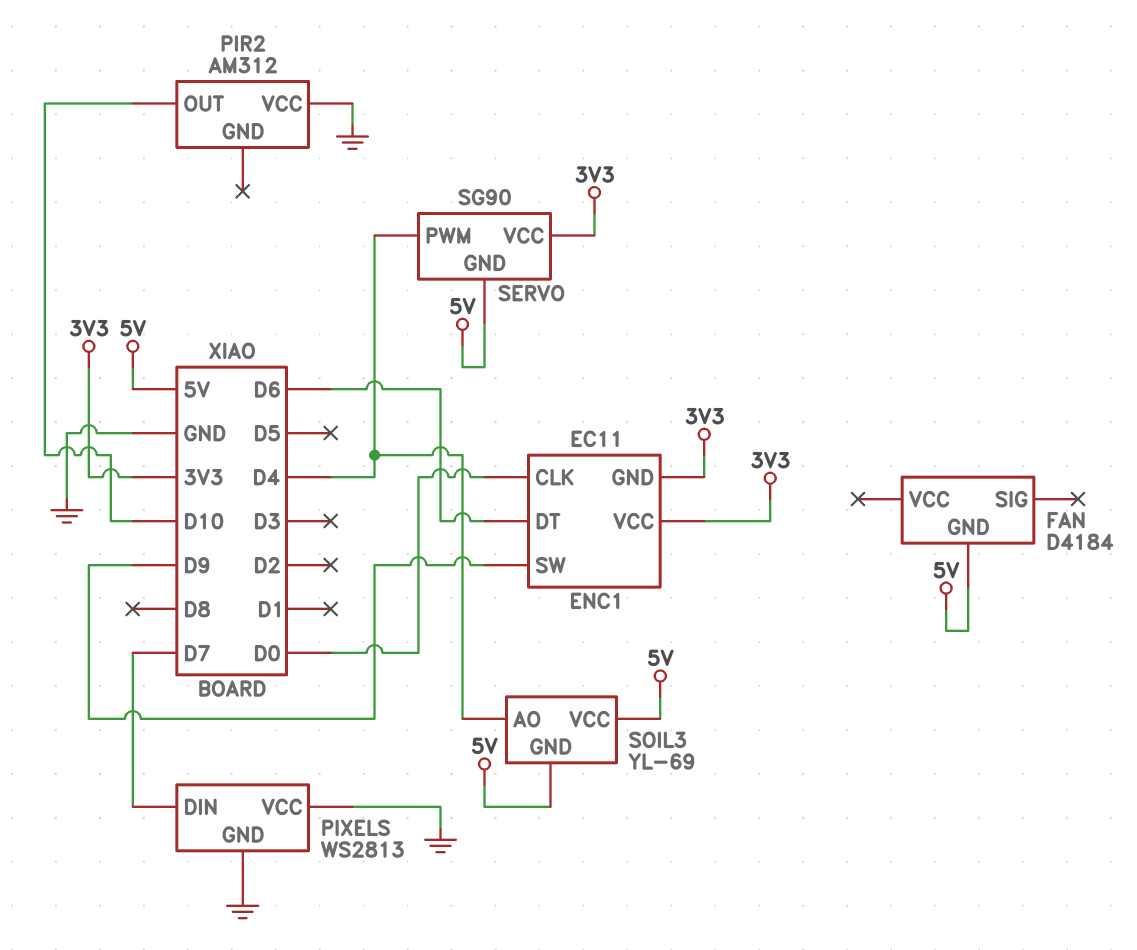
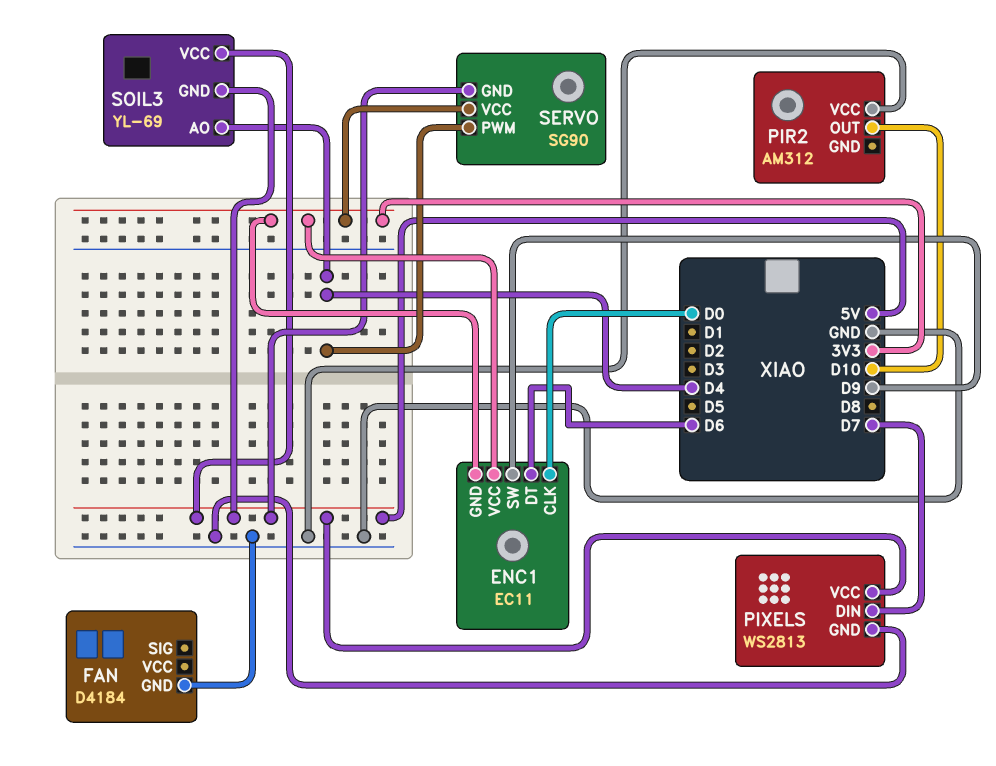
FAN pin GND: 5V -> GND
PIXELS pin VCC: GND -> 5V

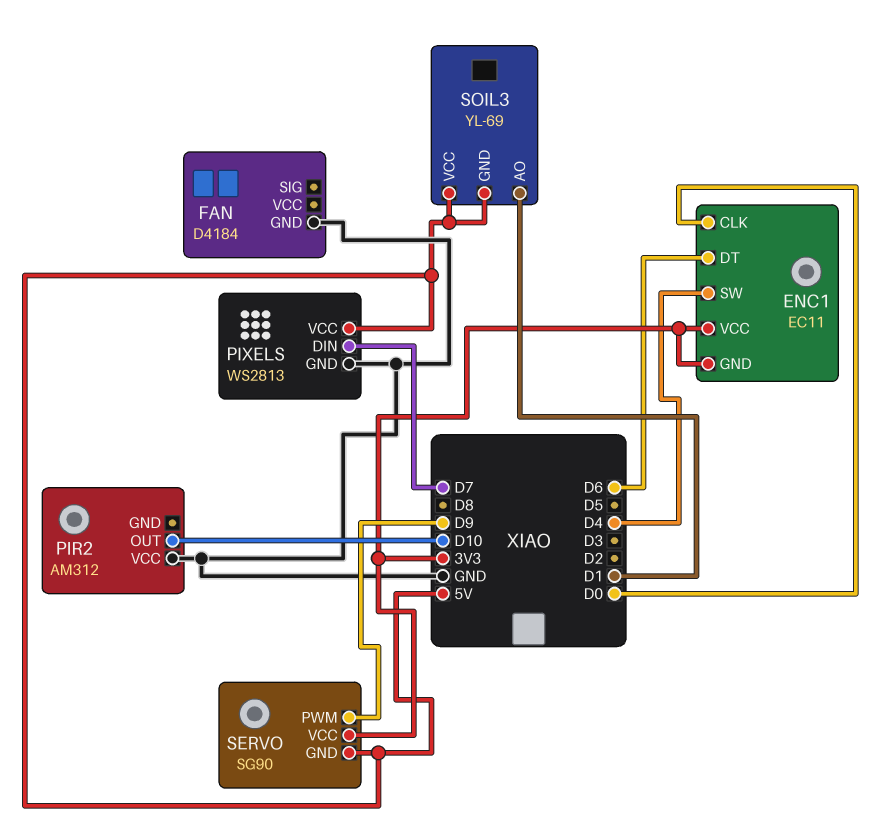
ENC1 pin SW: D9 -> D4
SERVO pin PWM: D4 -> D9
SOIL3 pin AO: D4 -> D1

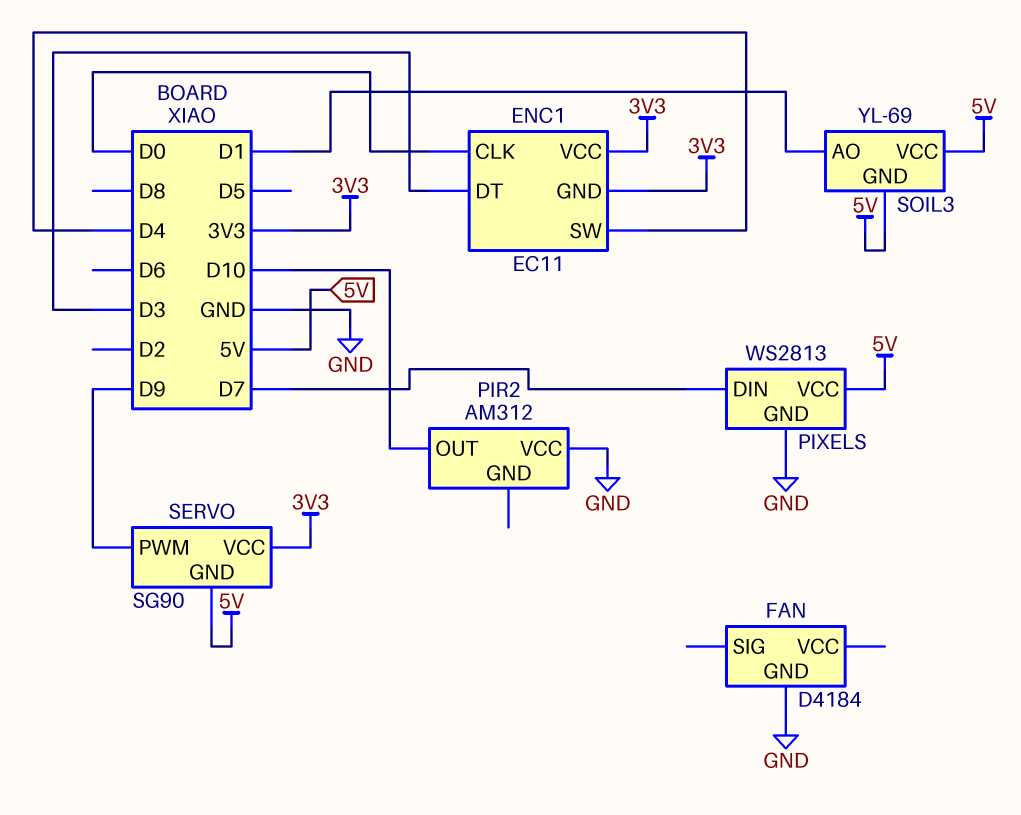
ENC1 pin DT: D6 -> D3

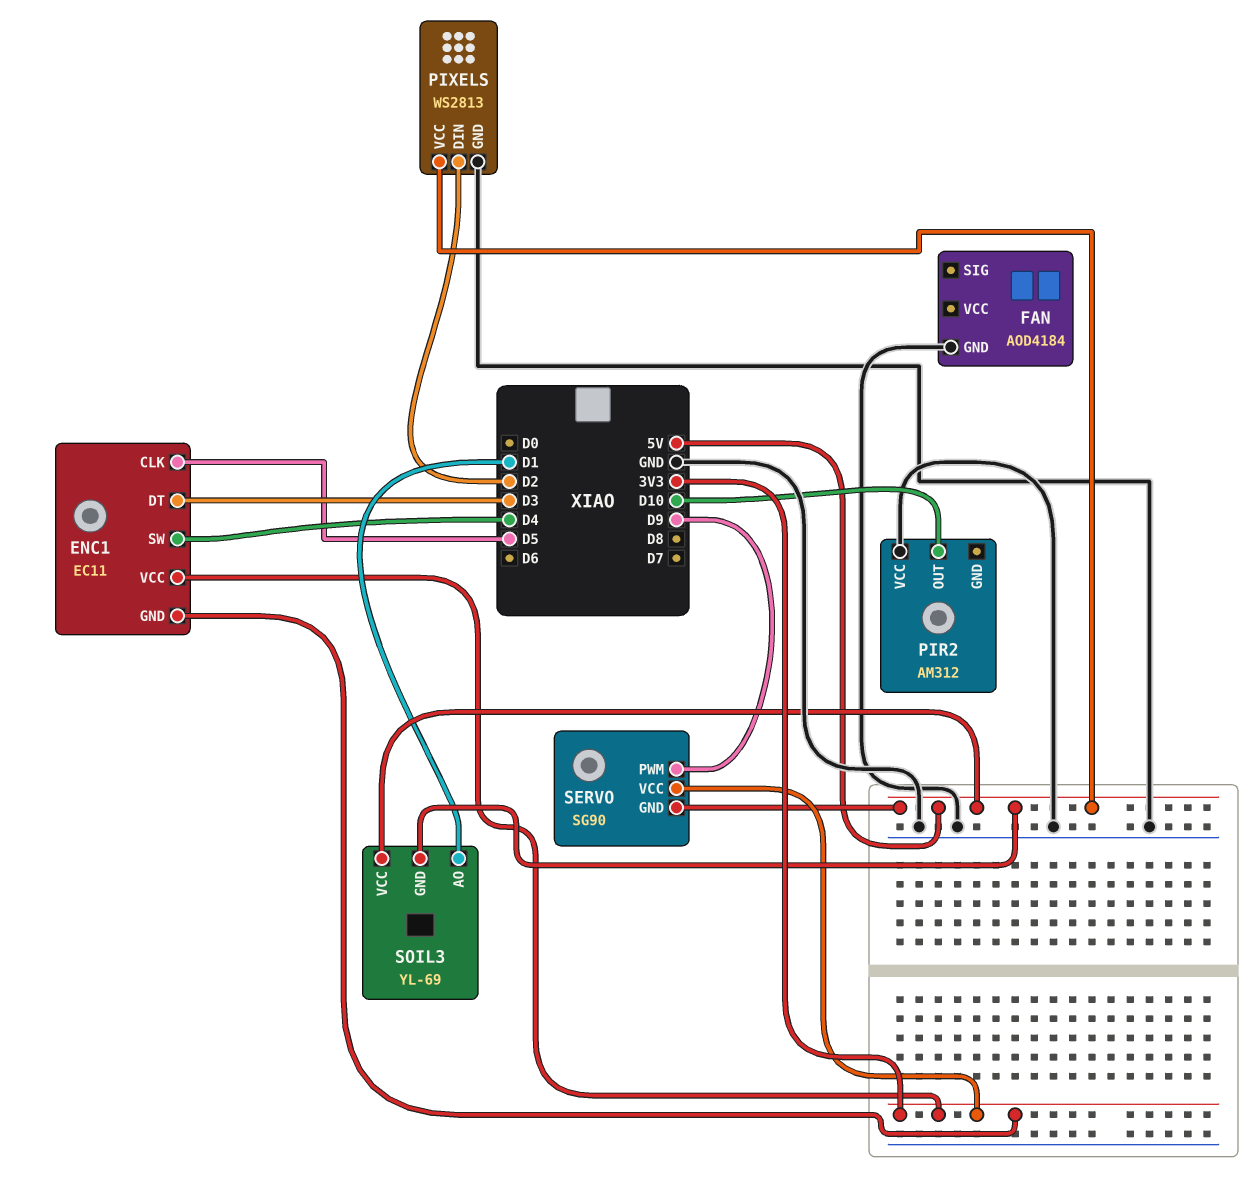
ENC1 pin CLK: D0 -> D5
FAN: D4184 -> AOD4184
PIXELS pin DIN: D7 -> D2

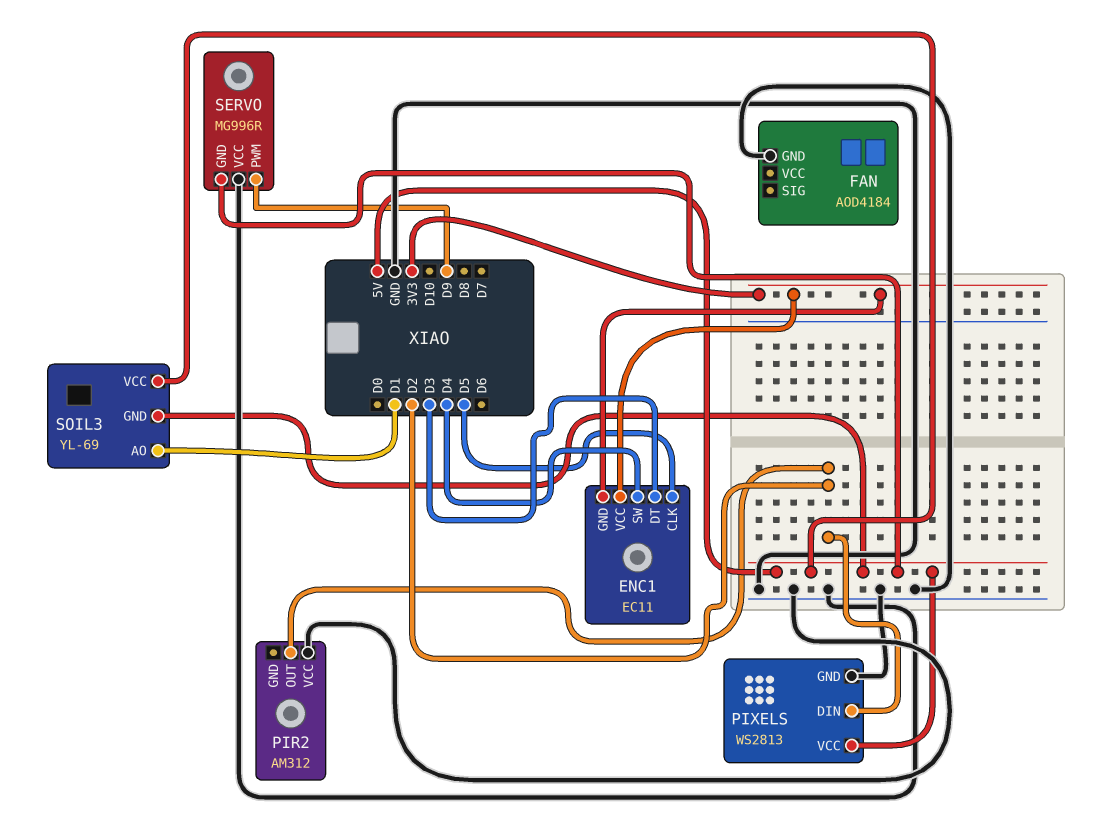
PIR2 pin OUT: D10 -> D2
SERVO: SG90 -> MG996R
SERVO pin VCC: 3V3 -> GND

